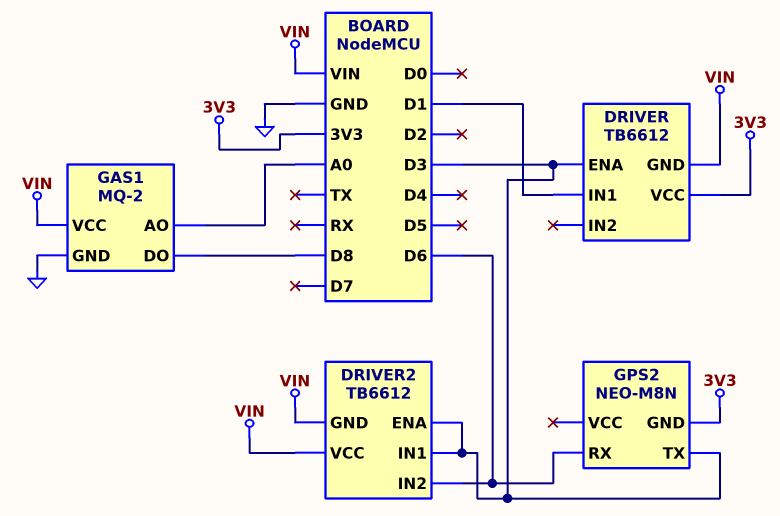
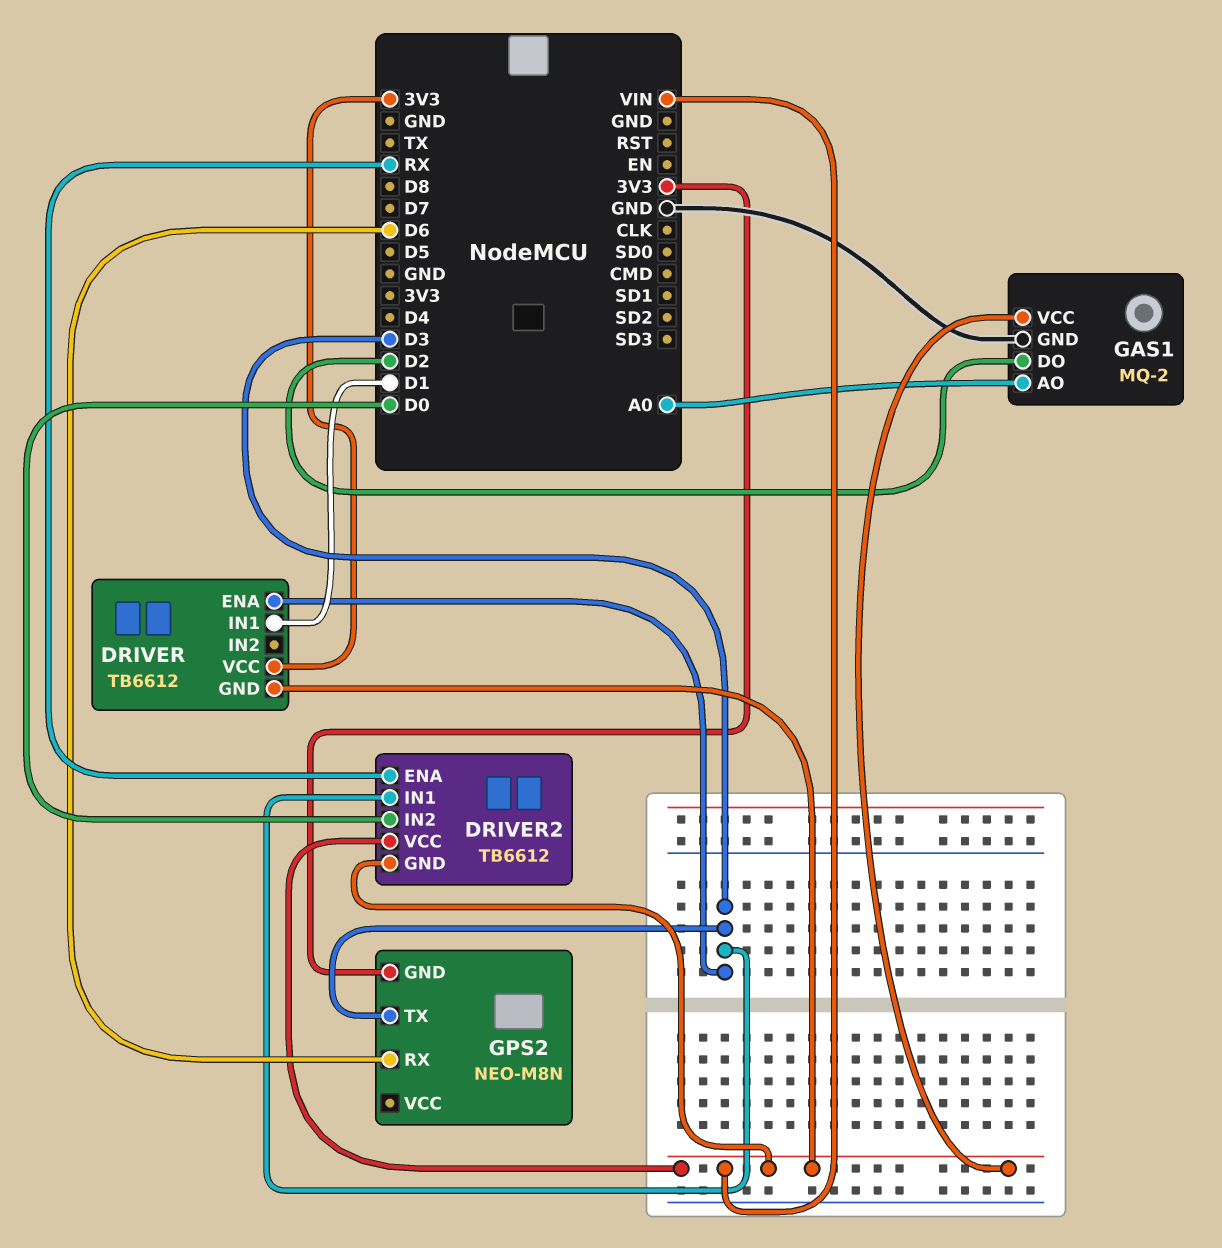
DRIVER2 pin ENA: D3 -> RX
DRIVER2 pin IN2: D6 -> D0
GAS1 pin DO: D8 -> D2

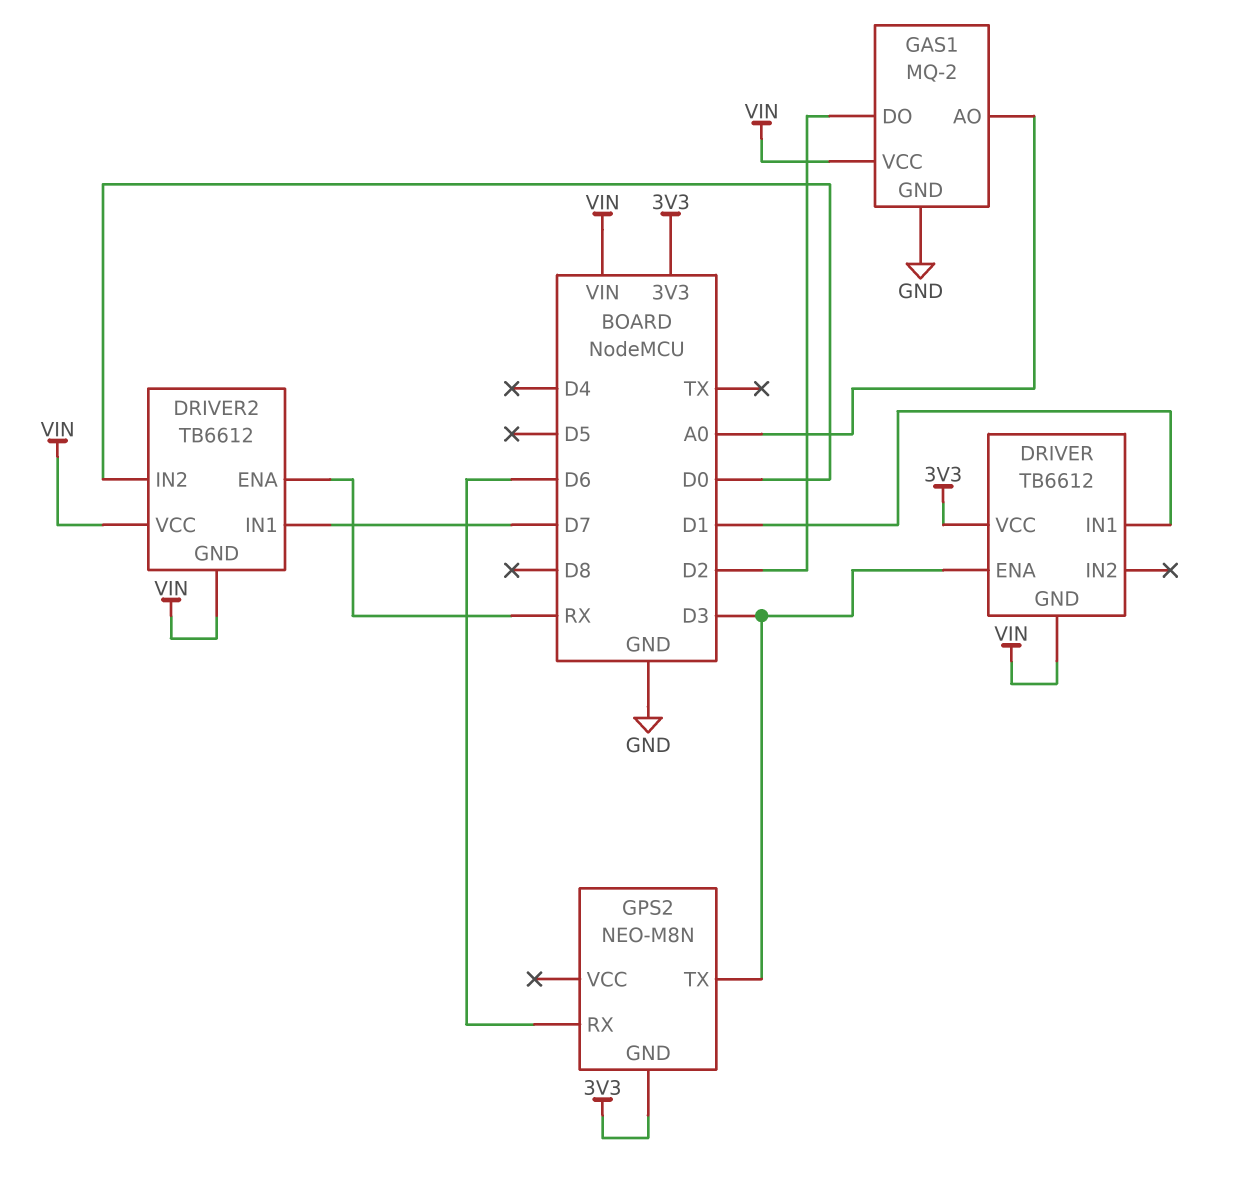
DRIVER2 pin IN1: D3 -> D7

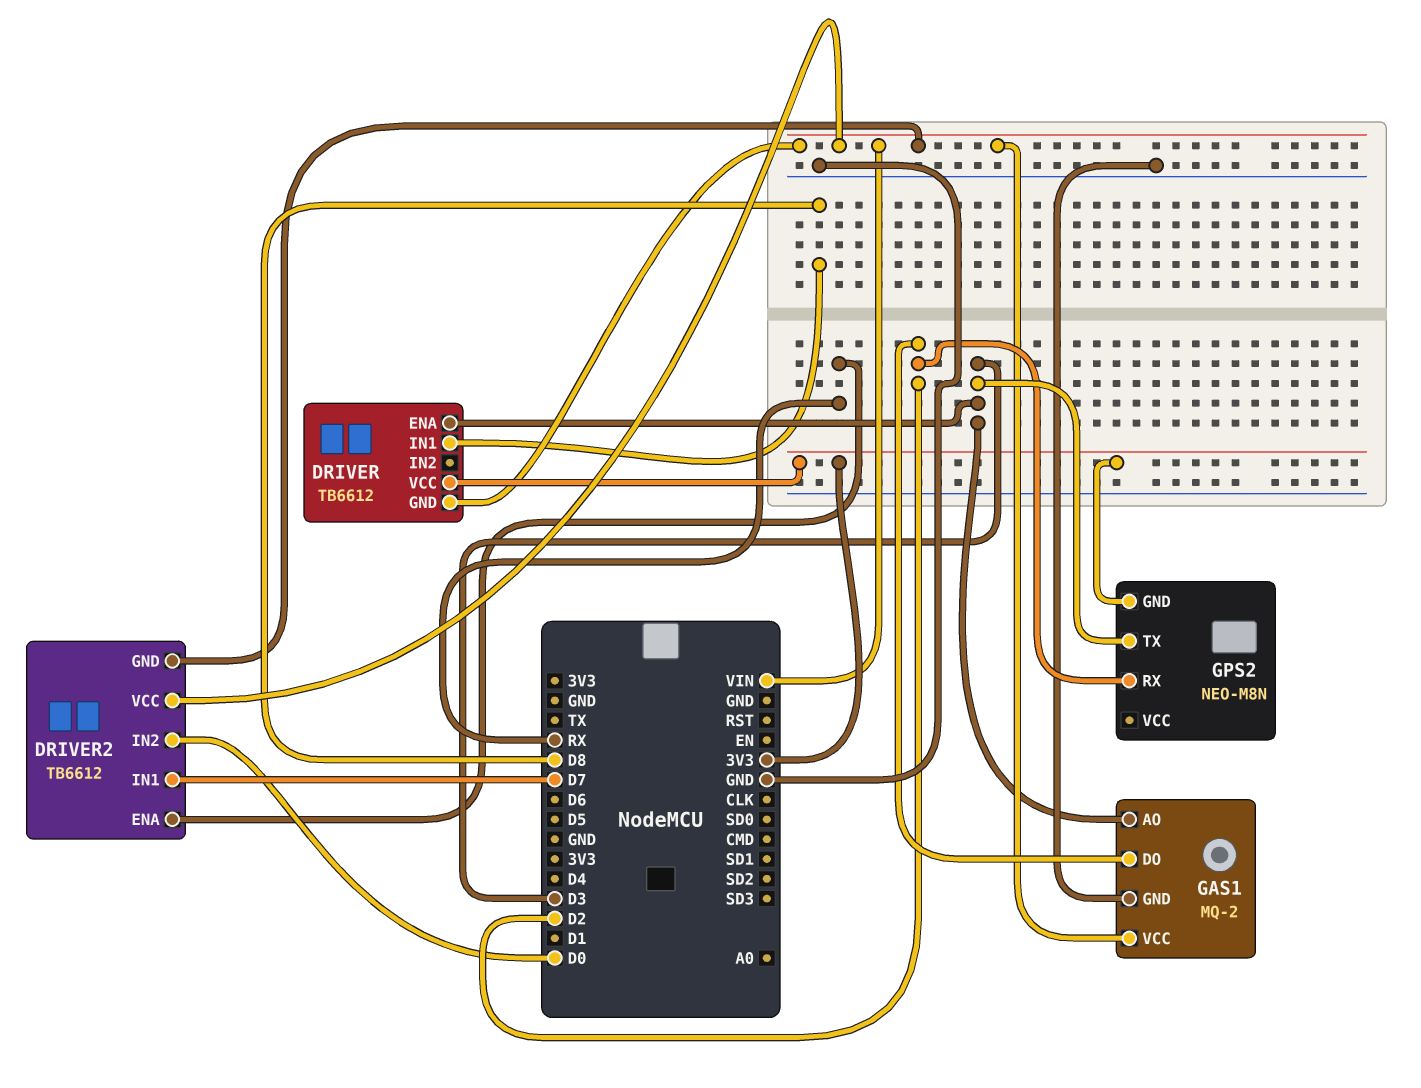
DRIVER pin IN1: D1 -> D8
GAS1 pin AO: A0 -> D3
GPS2 pin RX: D6 -> D2

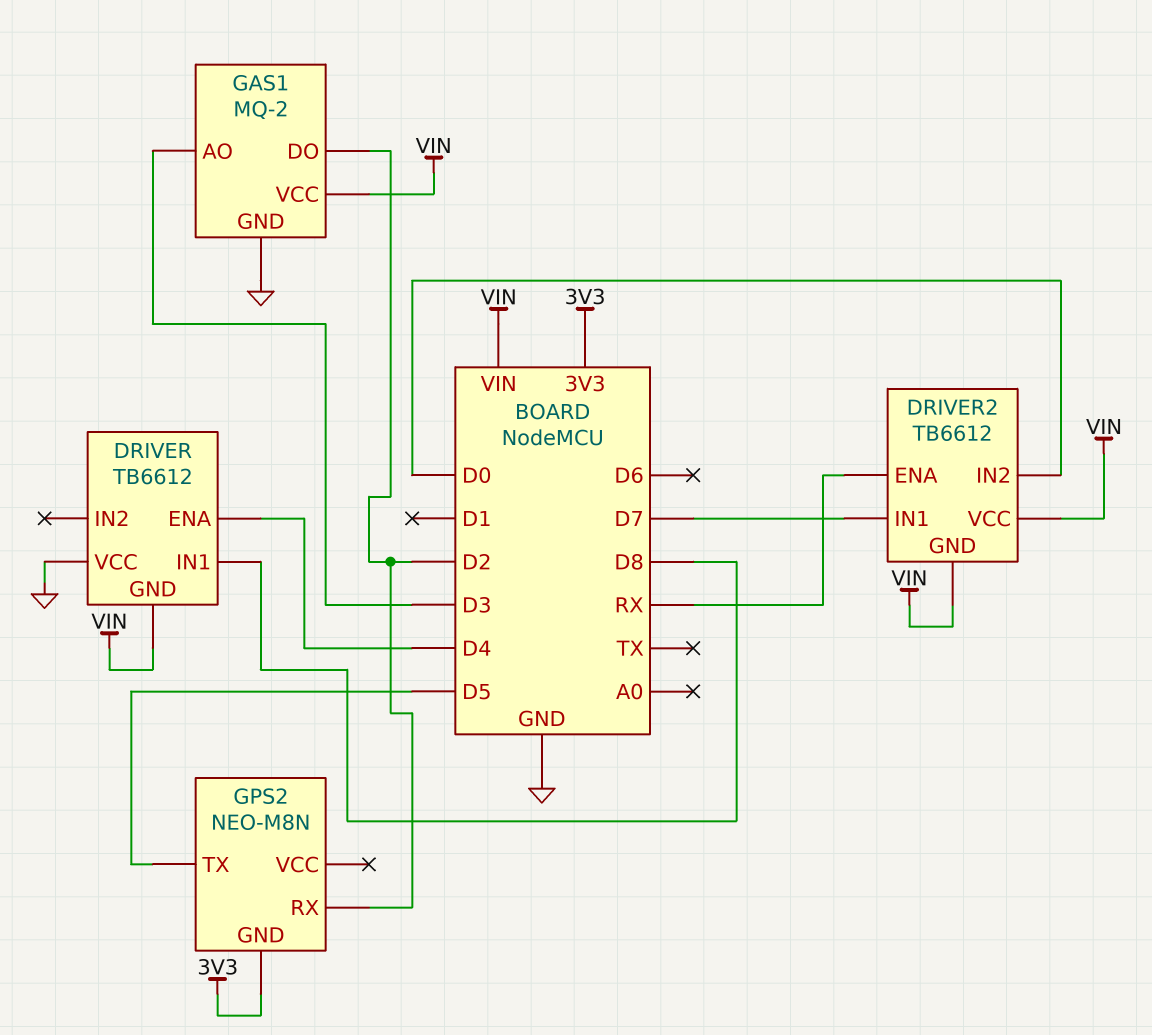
DRIVER pin ENA: D3 -> D4
DRIVER pin VCC: 3V3 -> GND
GPS2 pin TX: D3 -> D5

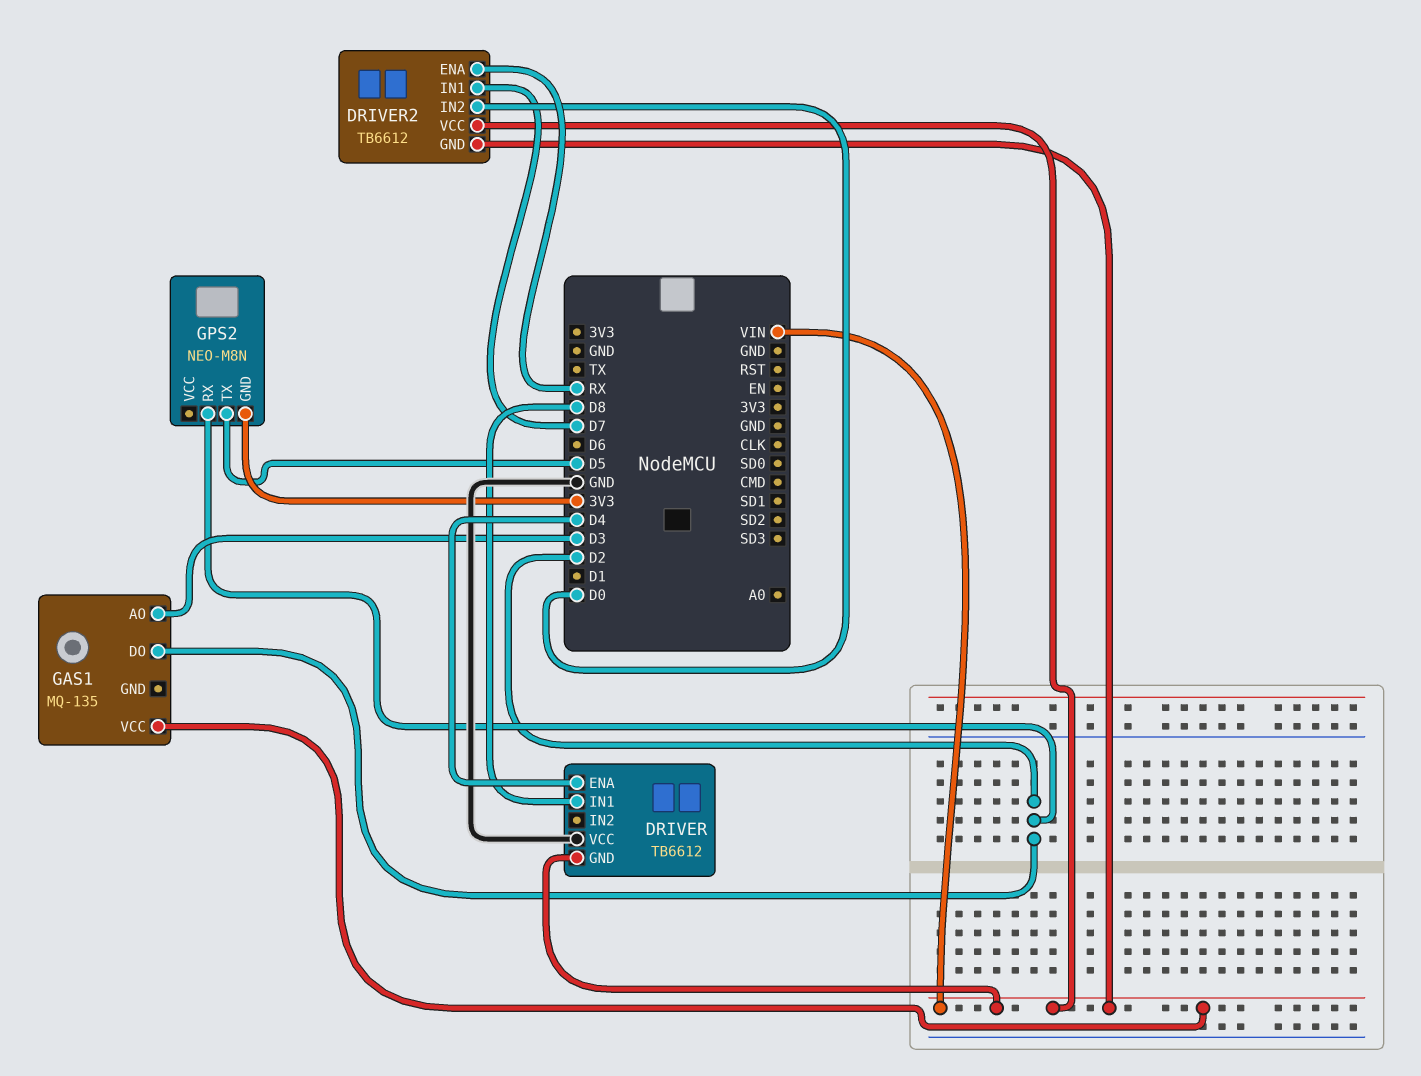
GAS1: MQ-2 -> MQ-135
GAS1 pin GND: GND -> none

